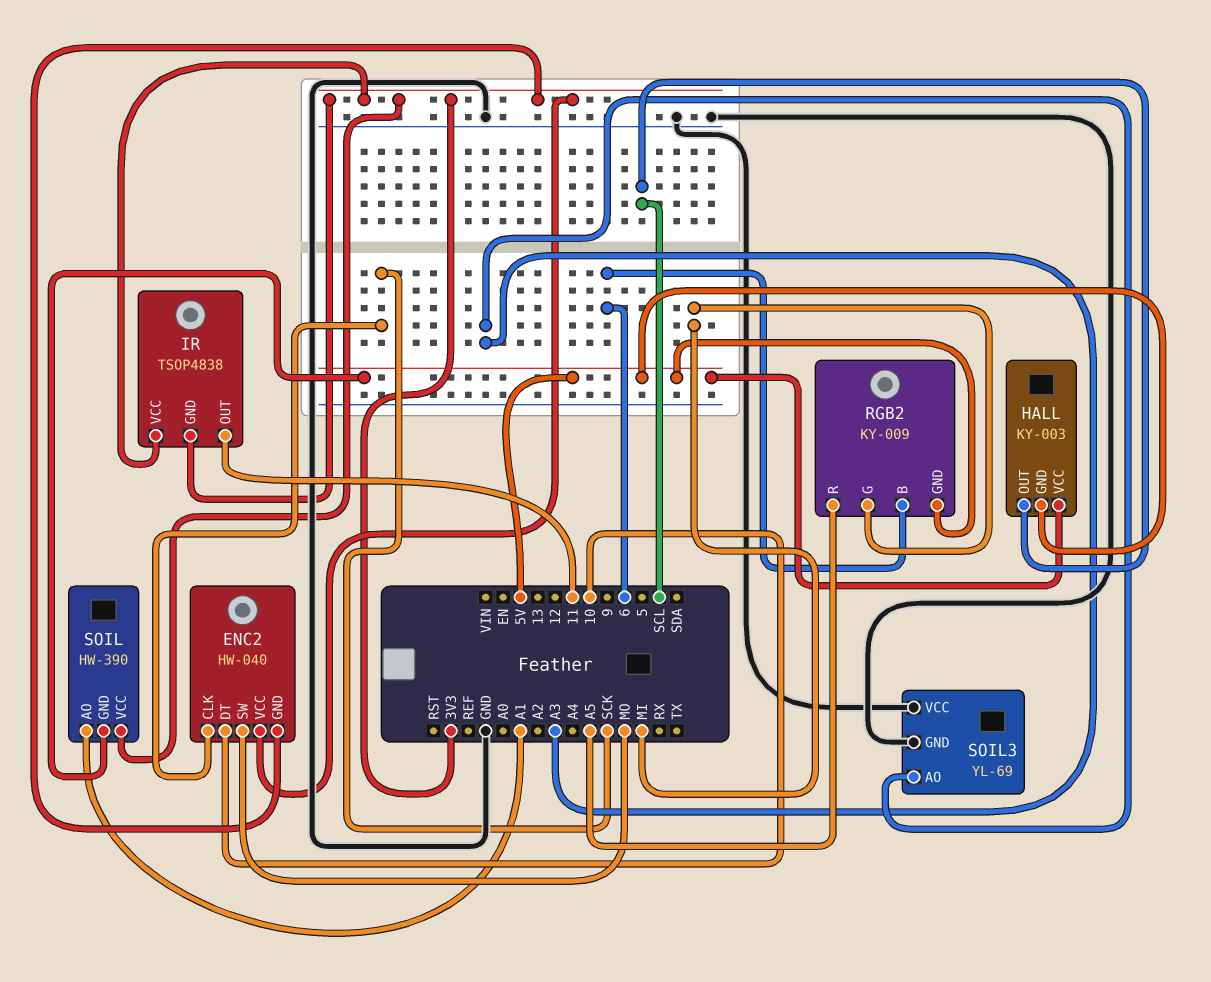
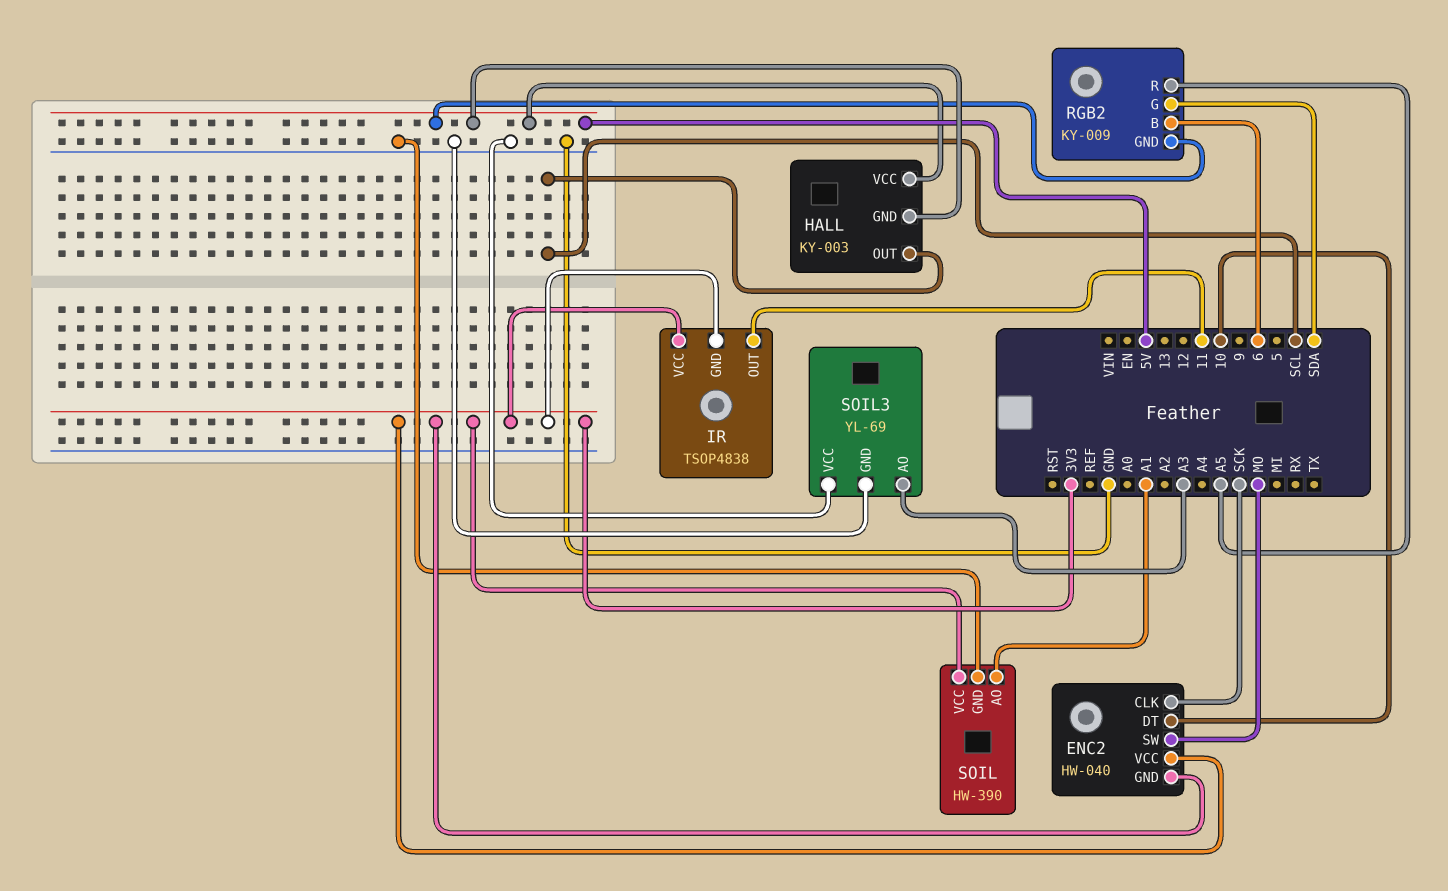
RGB2 pin G: MI -> SDA
SOIL pin GND: 5V -> GND

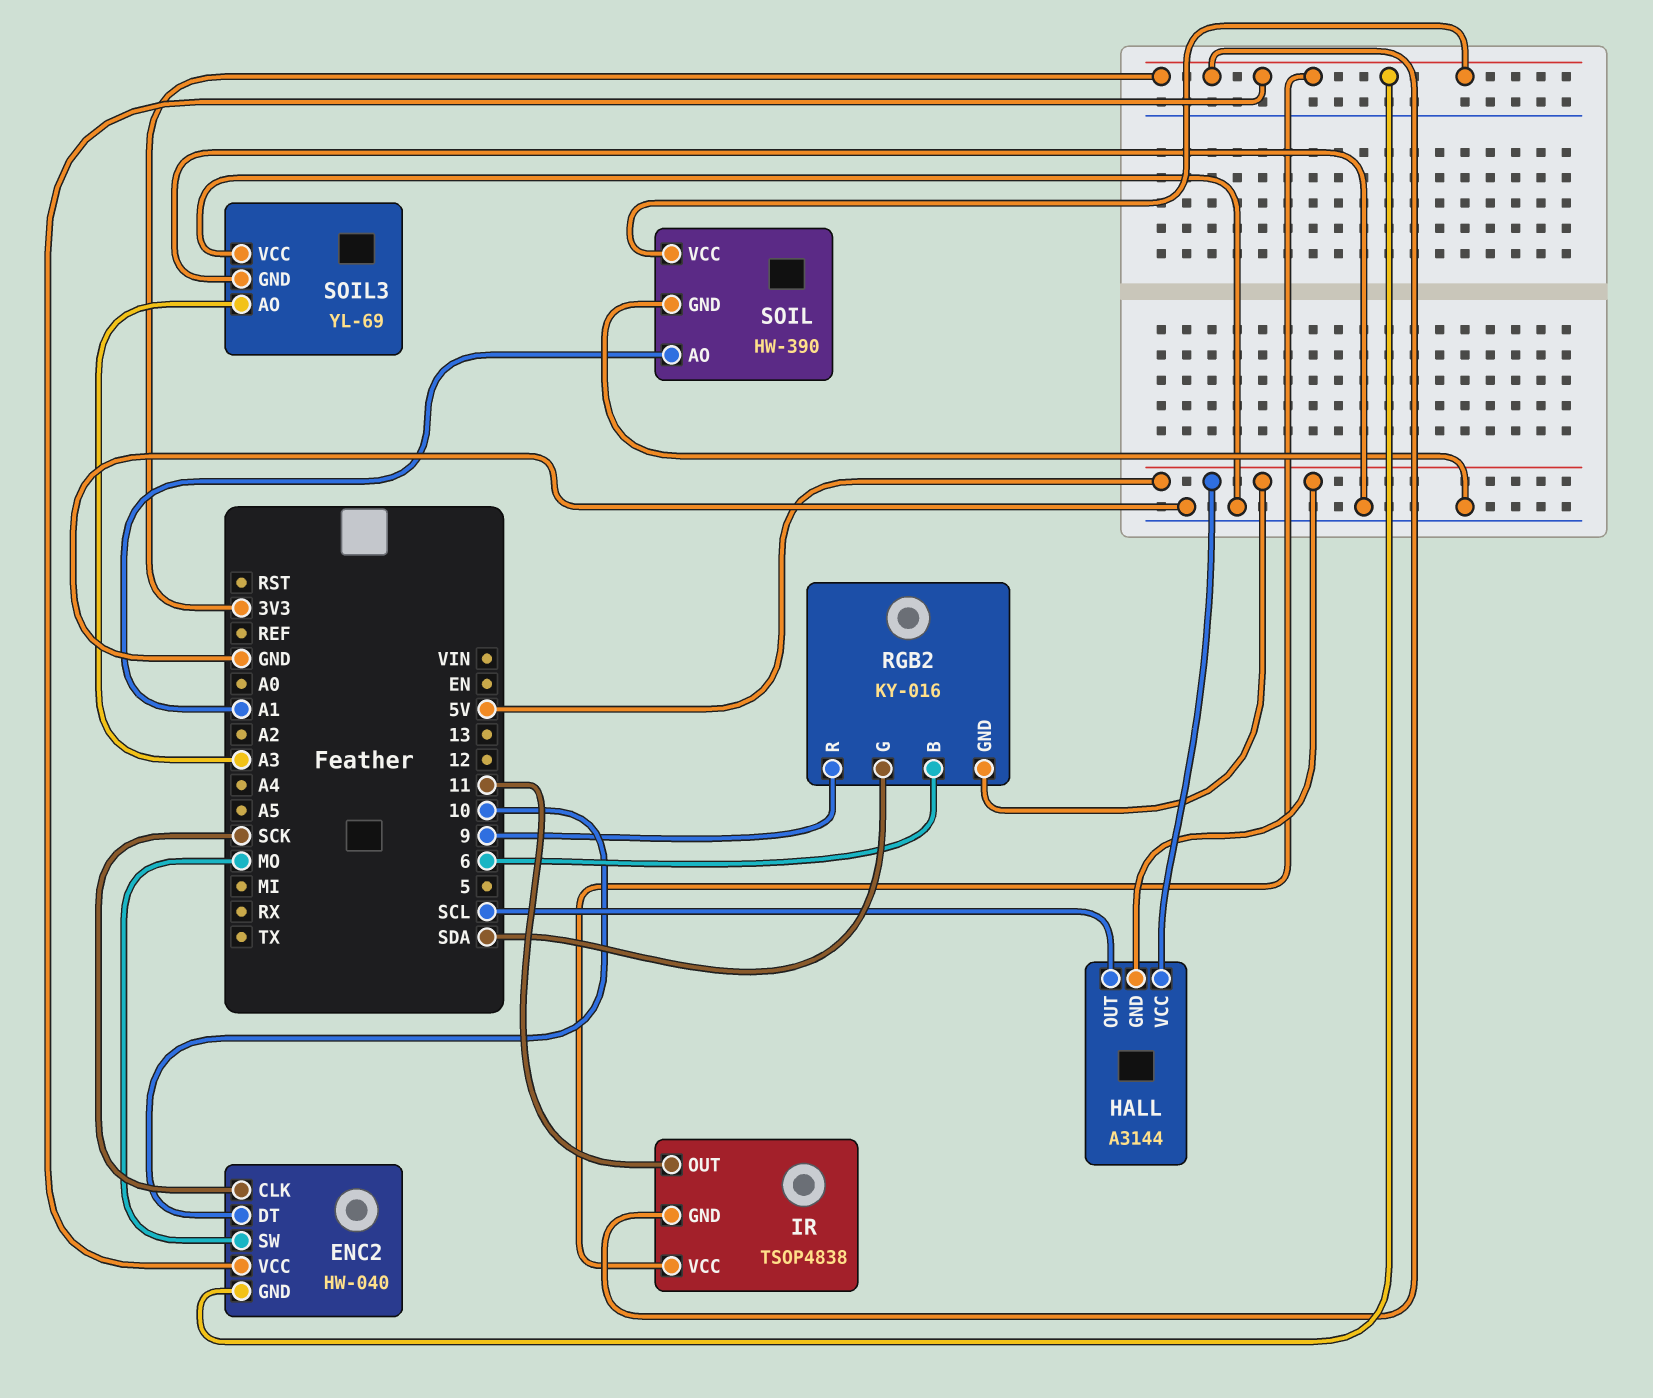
HALL: KY-003 -> A3144
RGB2: KY-009 -> KY-016
RGB2 pin R: A5 -> 9

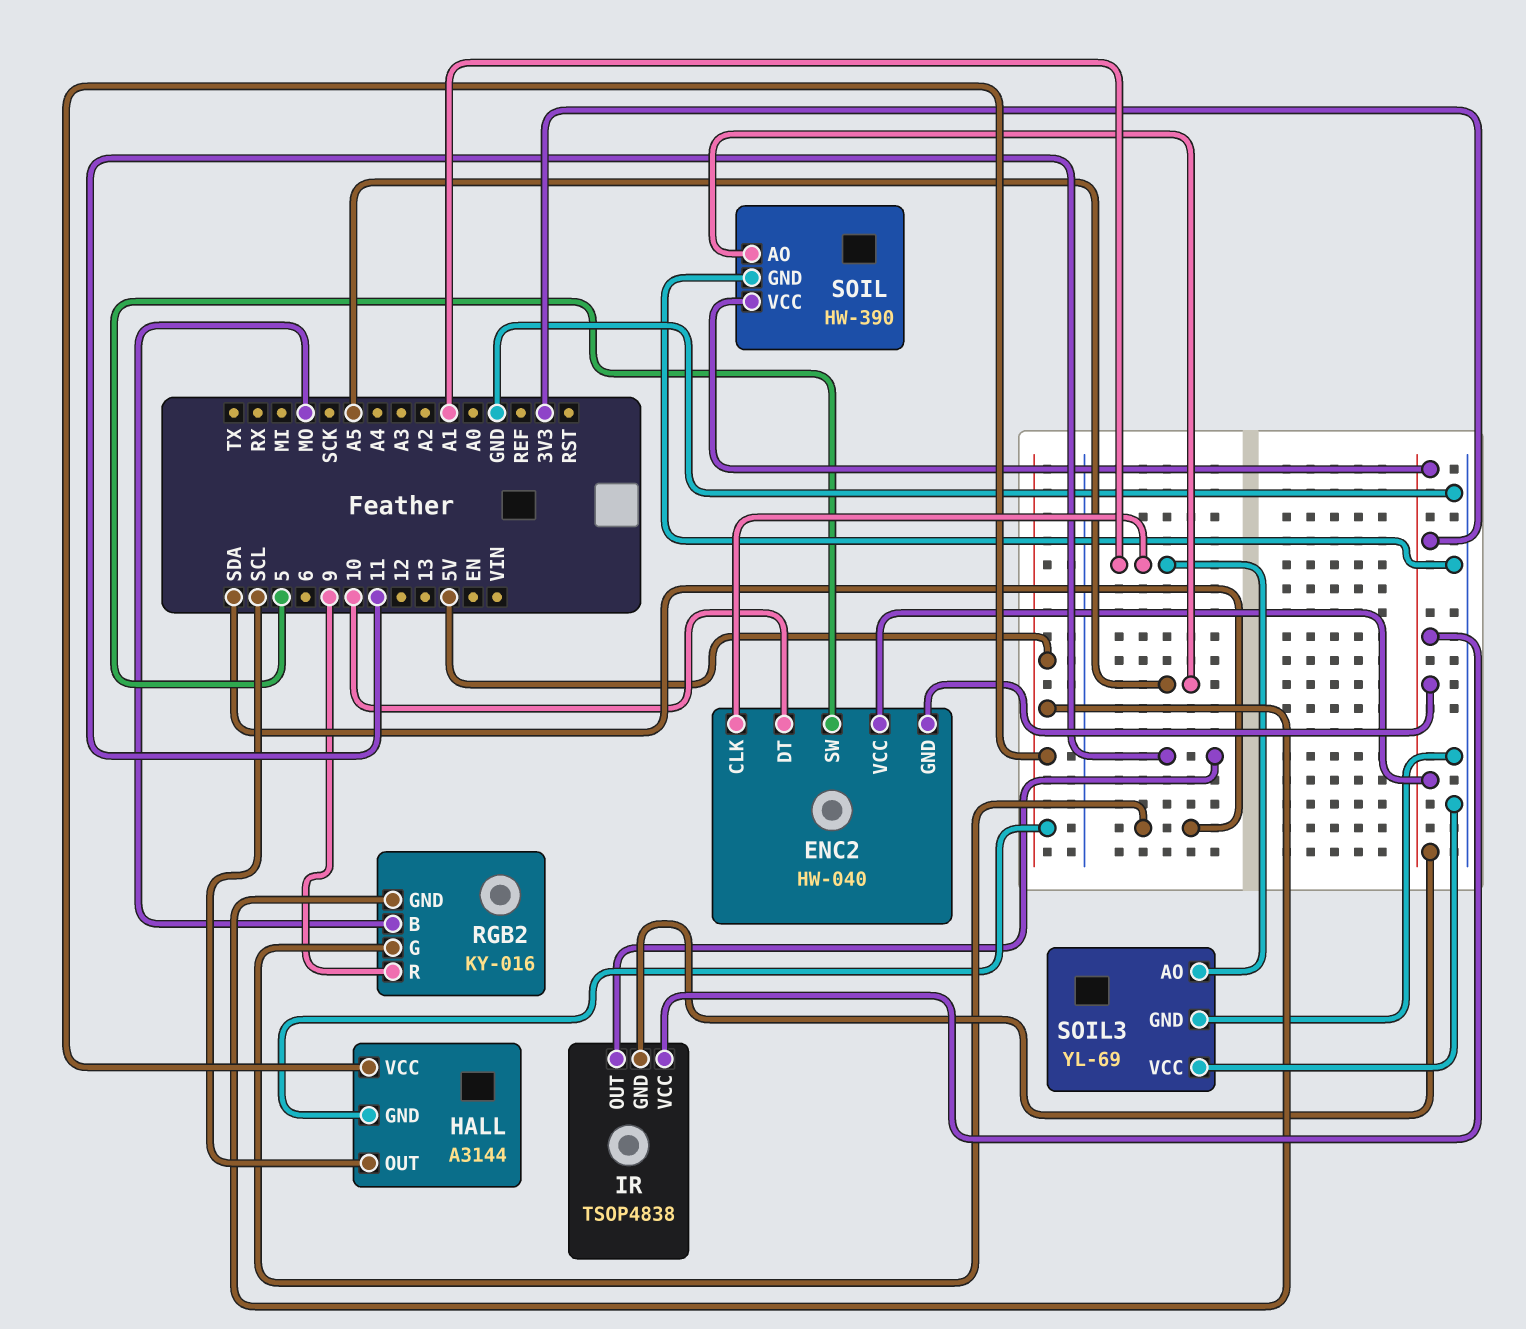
ENC2 pin CLK: SCK -> A1
ENC2 pin SW: MO -> 5
RGB2 pin B: 6 -> MO
SOIL pin AO: A1 -> A5
SOIL3 pin AO: A3 -> A1

